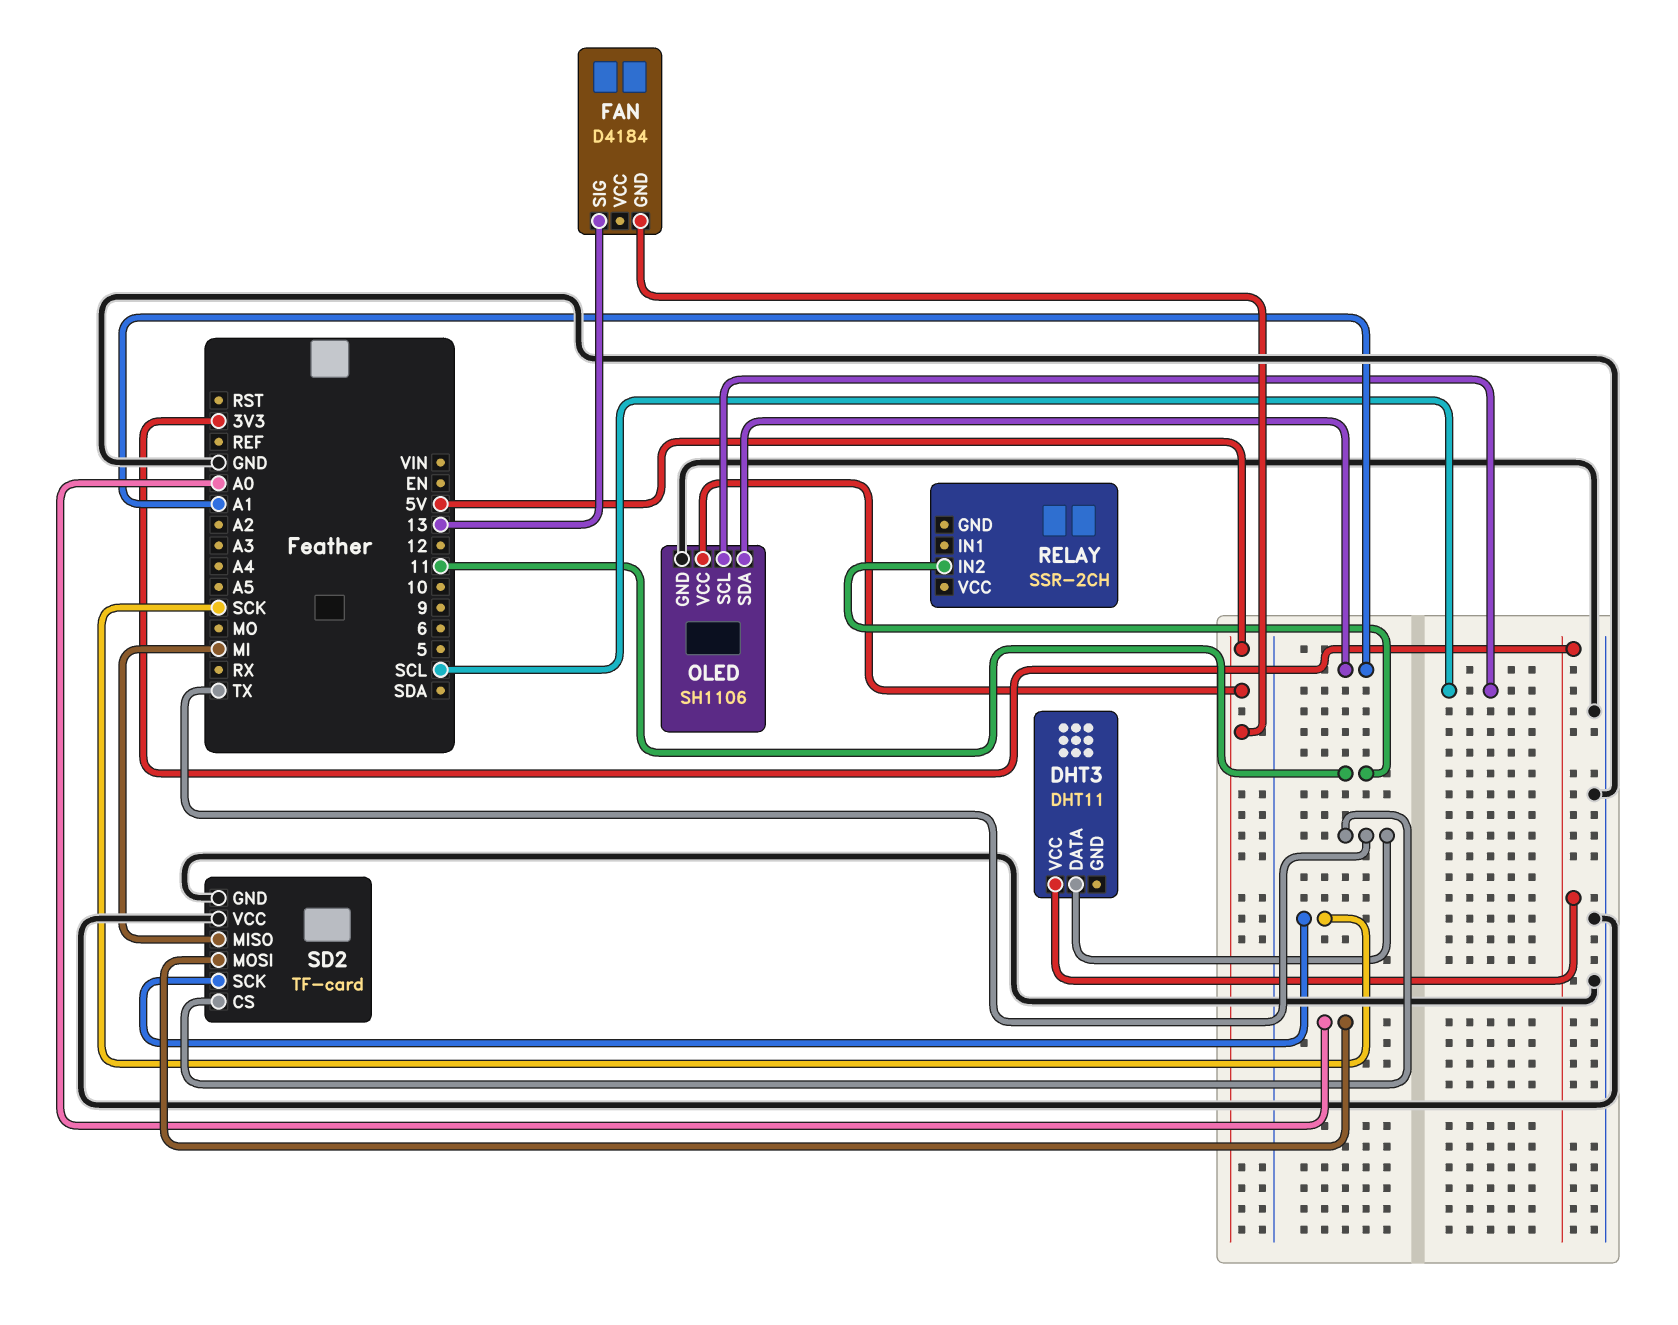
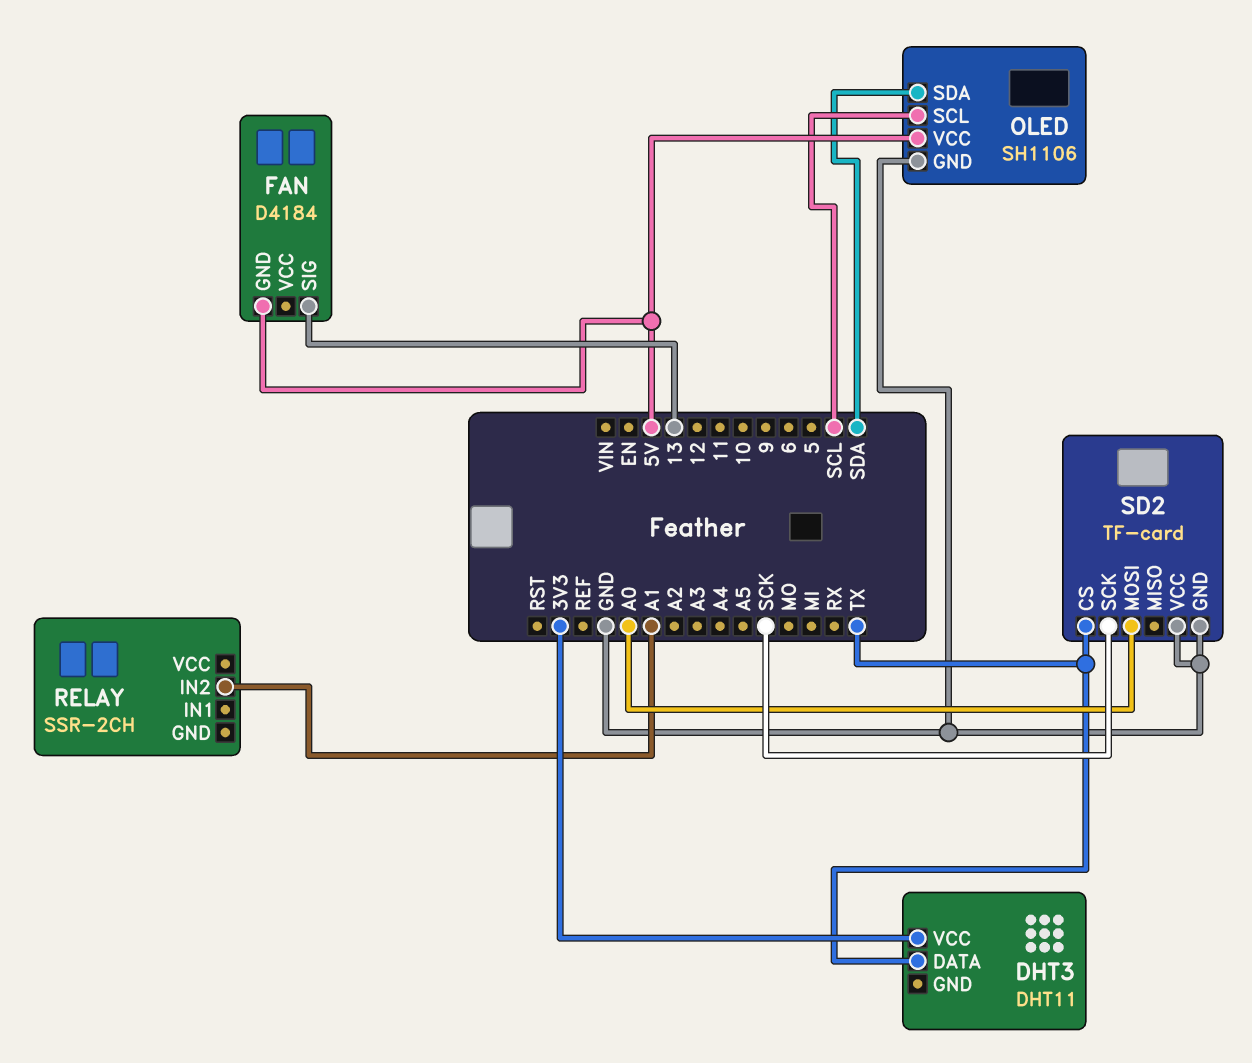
OLED pin SDA: A1 -> SDA
RELAY pin IN2: 11 -> A1
SD2 pin MISO: MI -> none

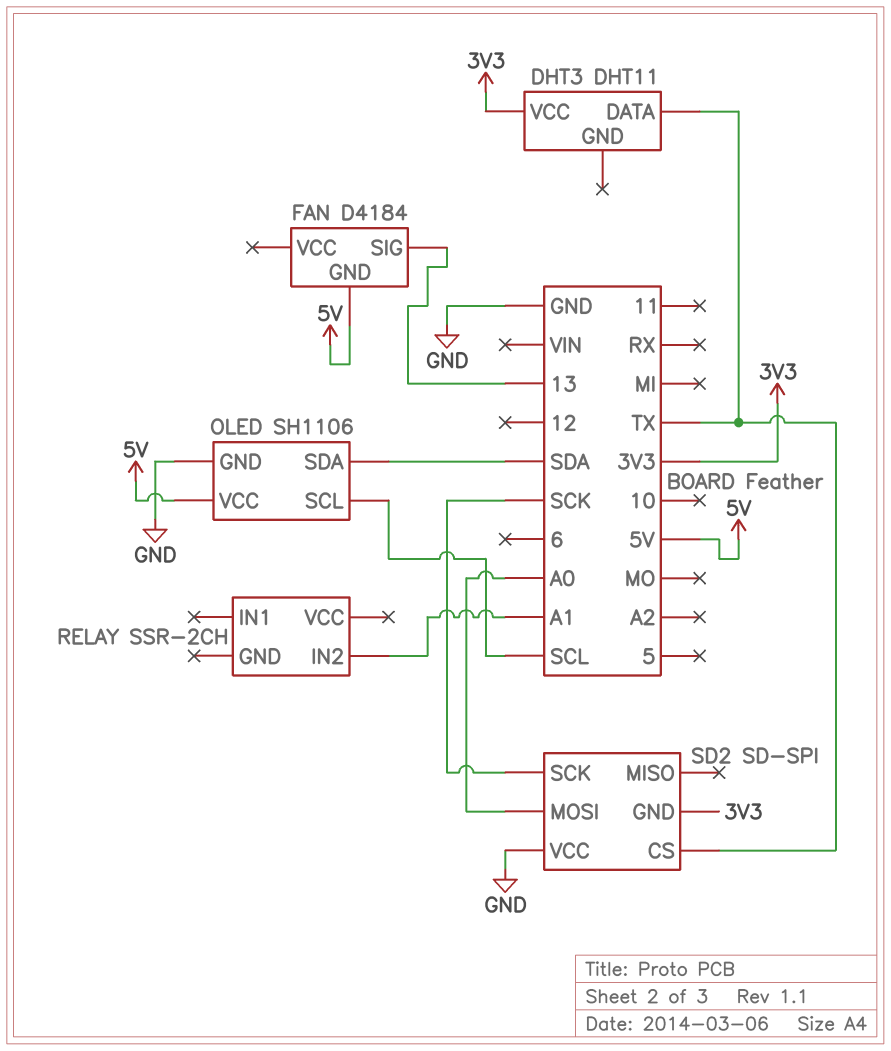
SD2: TF-card -> SD-SPI
SD2 pin GND: GND -> 3V3

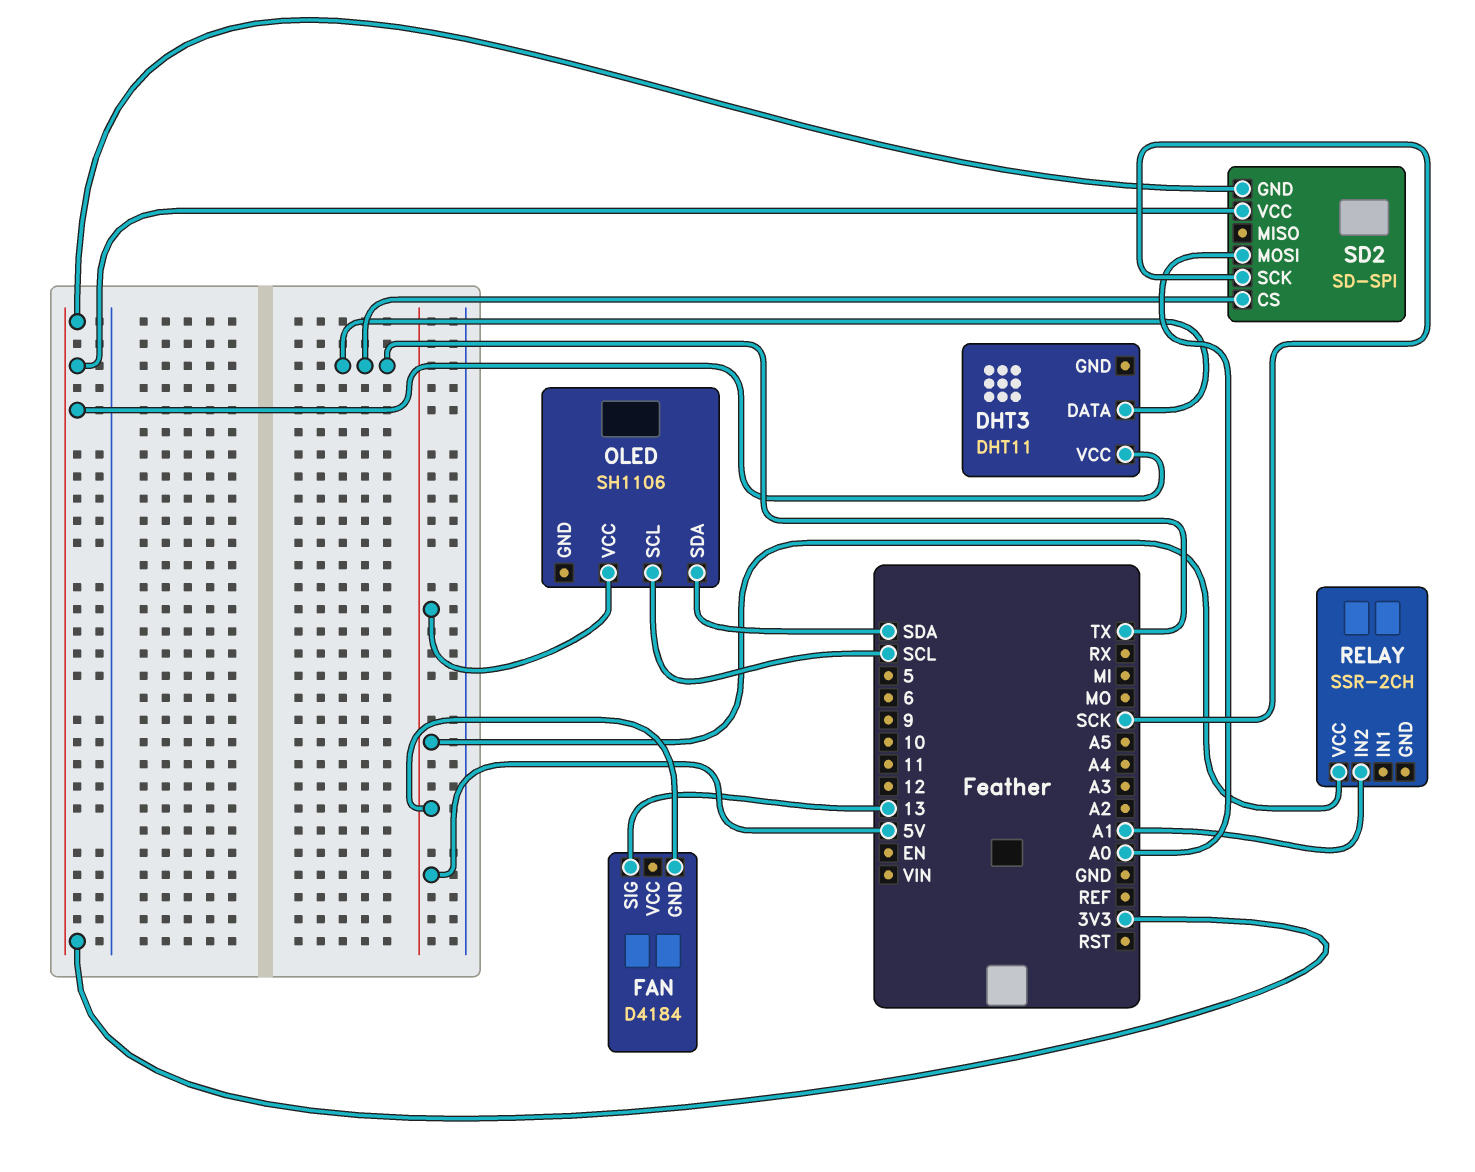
OLED pin GND: GND -> none
RELAY pin VCC: none -> 5V
SD2 pin VCC: GND -> 3V3

